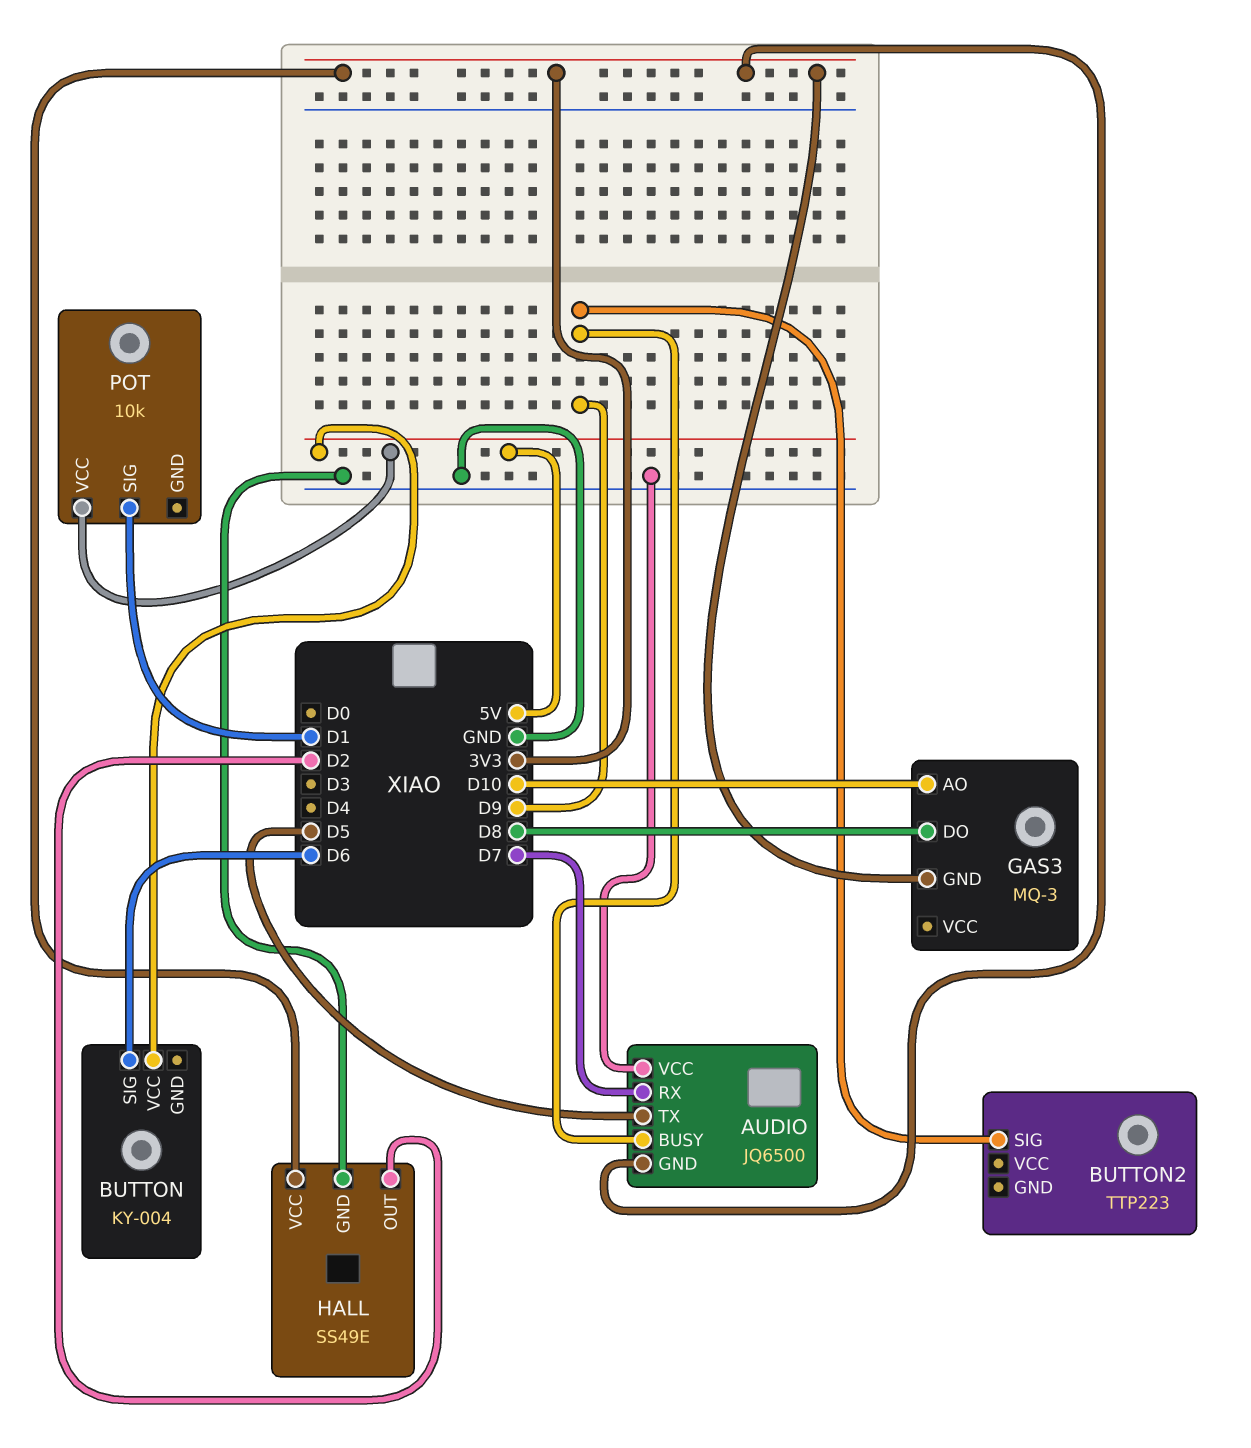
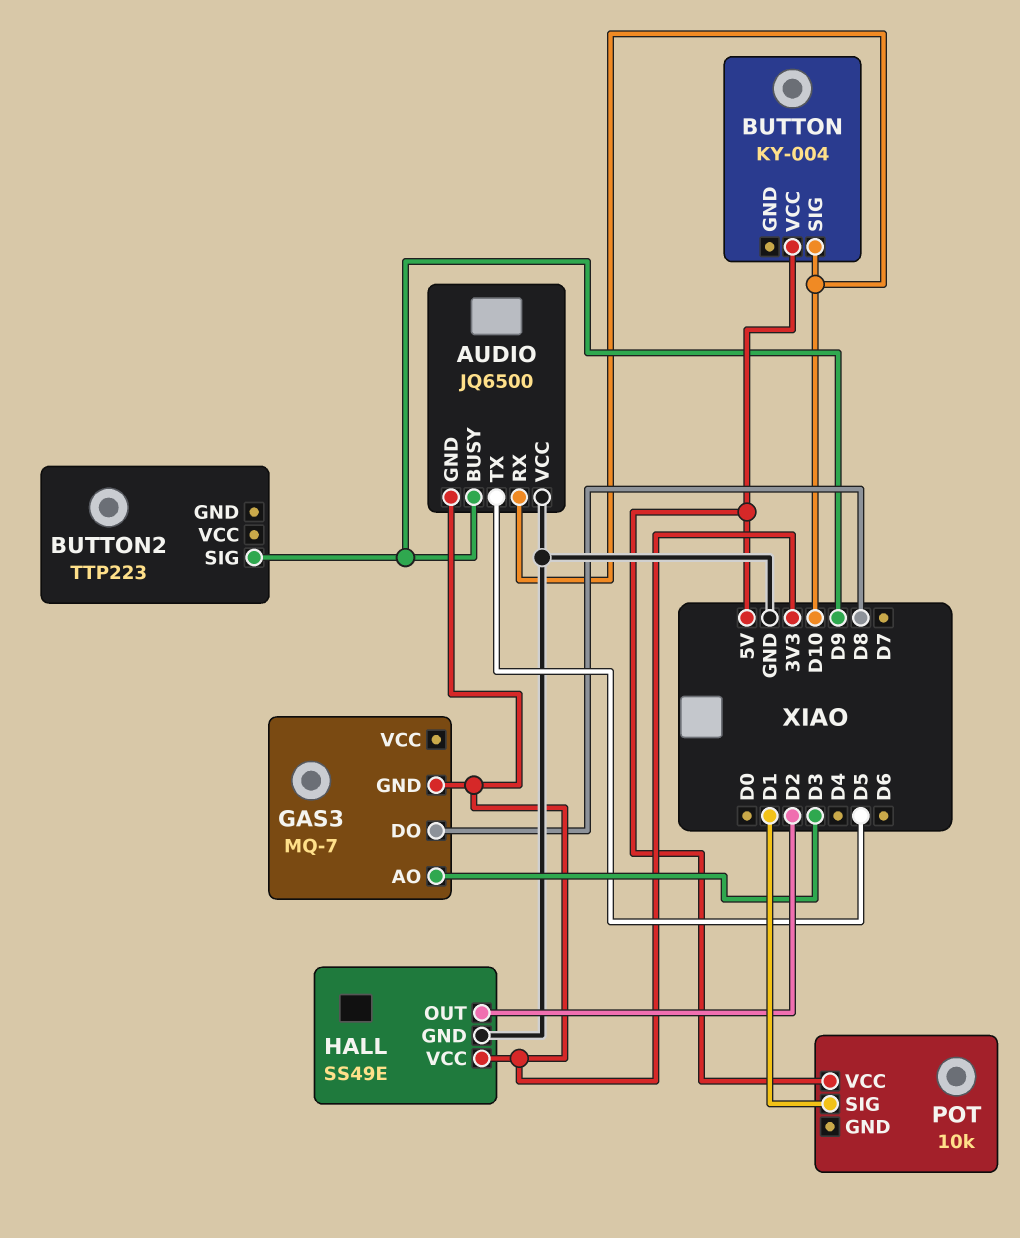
AUDIO pin RX: D7 -> D10
BUTTON pin SIG: D6 -> D10
GAS3: MQ-3 -> MQ-7
GAS3 pin AO: D10 -> D3

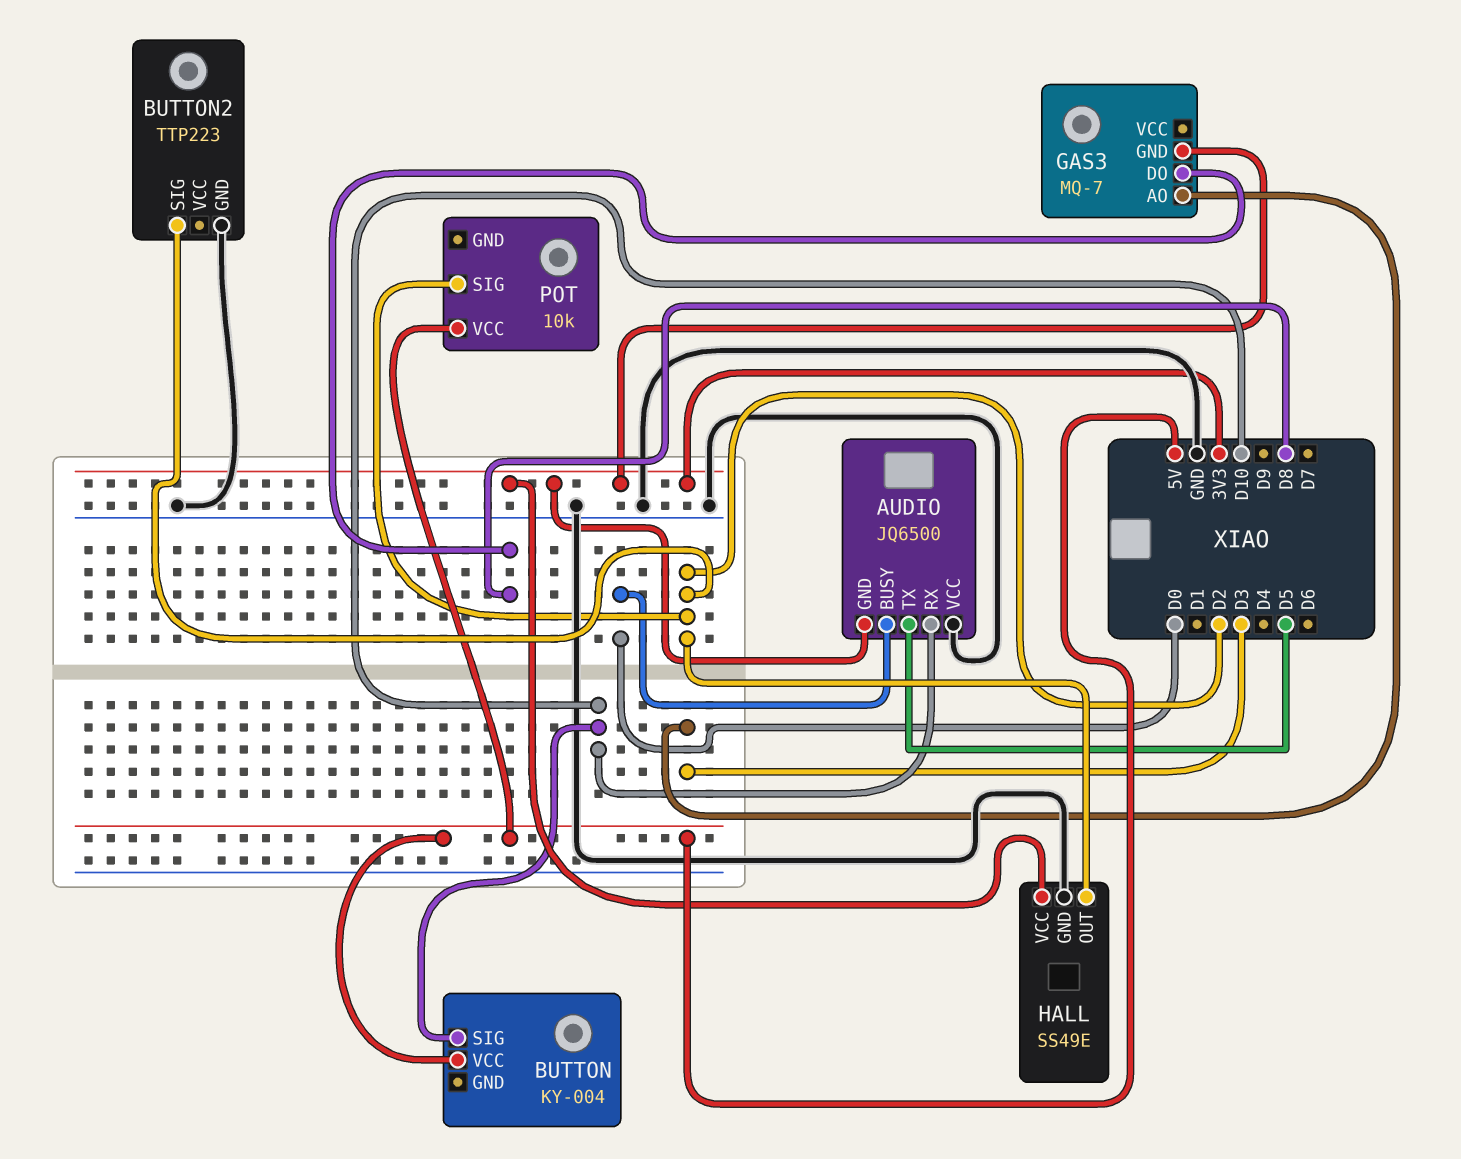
AUDIO pin BUSY: D9 -> D0
BUTTON2 pin GND: none -> GND
BUTTON2 pin SIG: D9 -> D2
POT pin SIG: D1 -> D2

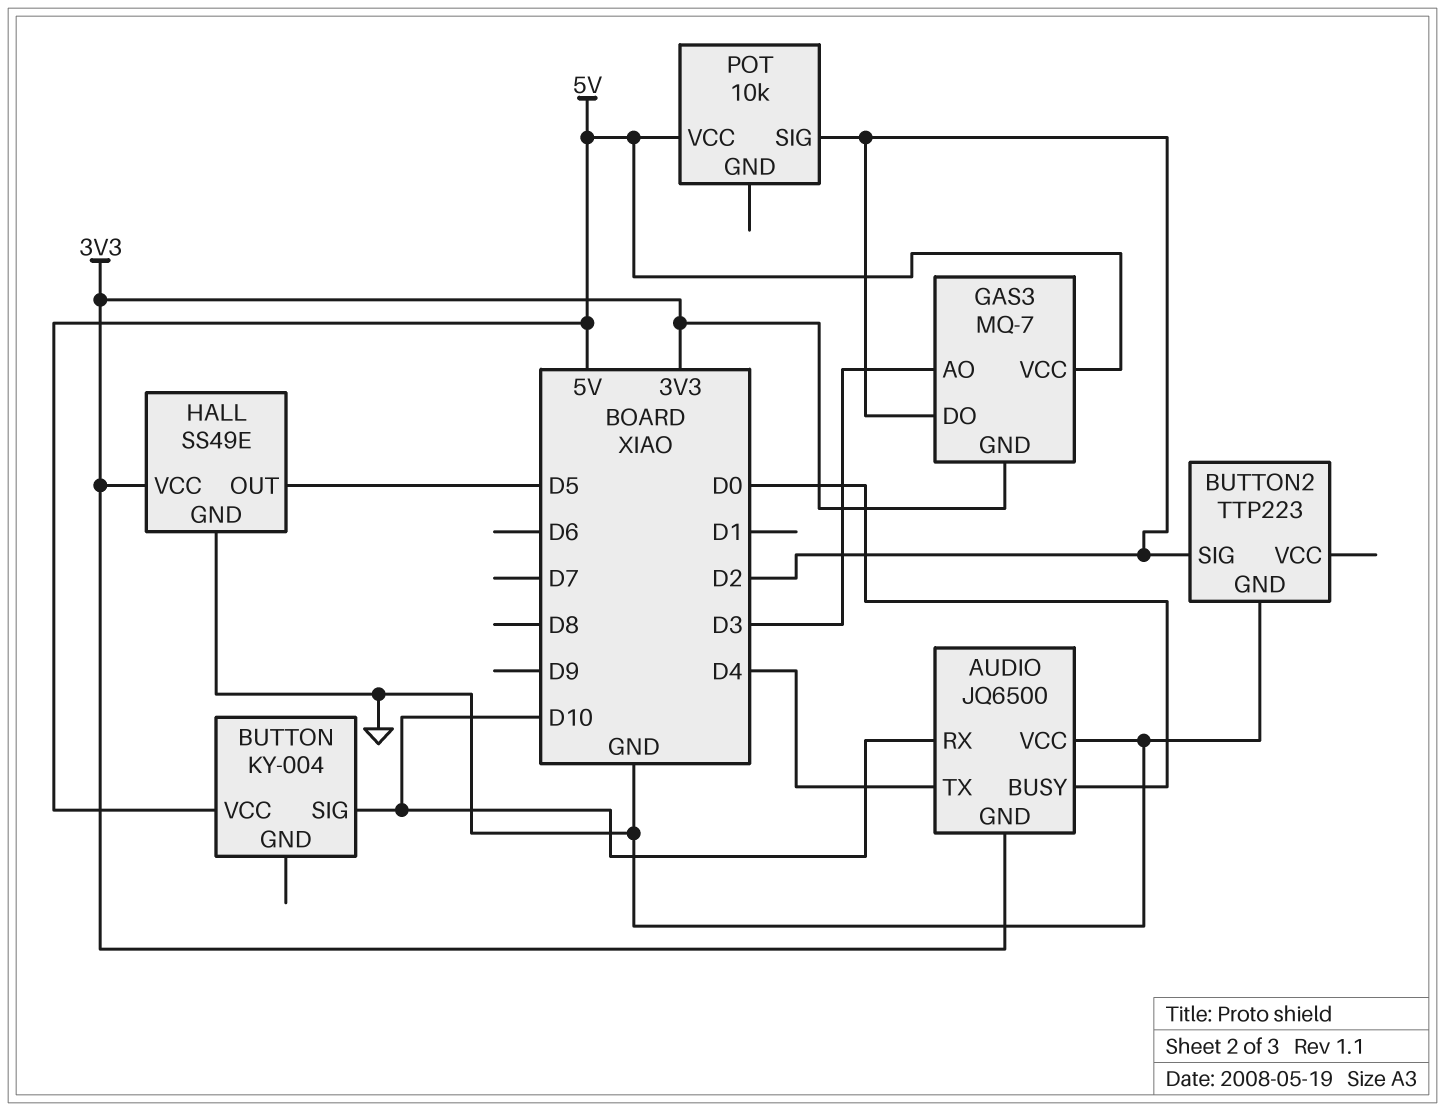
AUDIO pin TX: D5 -> D4
GAS3 pin DO: D8 -> D2
GAS3 pin VCC: none -> 5V
HALL pin OUT: D2 -> D5

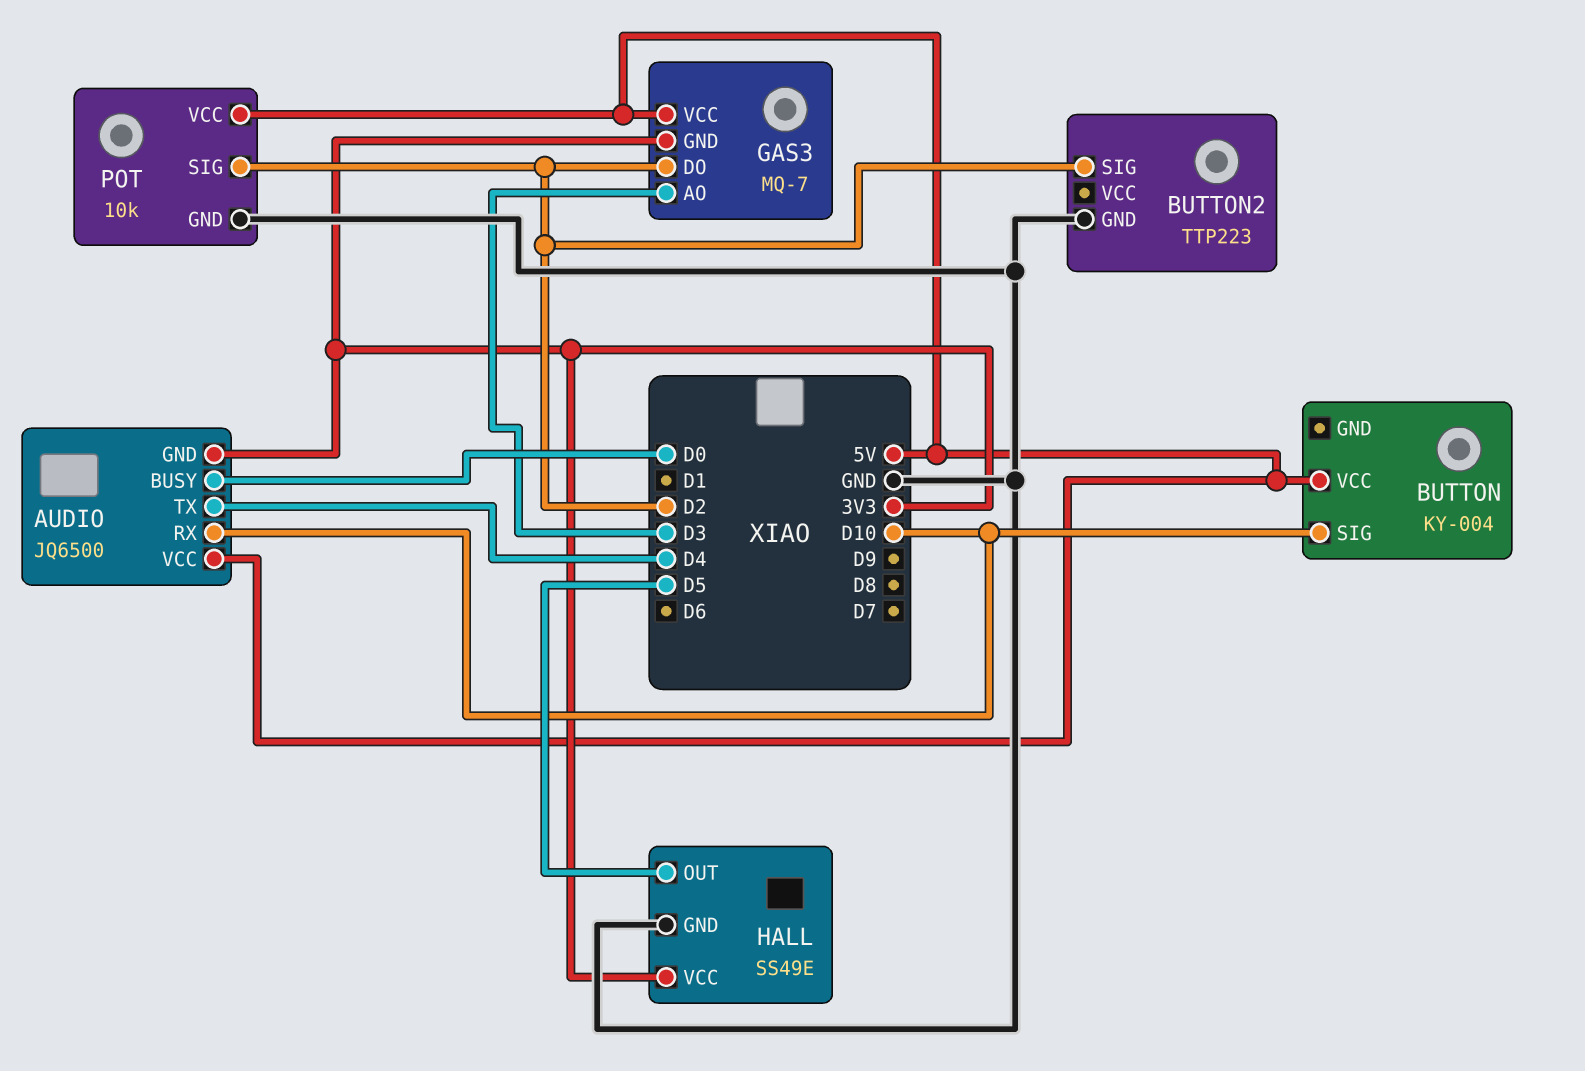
AUDIO pin VCC: GND -> 5V
POT pin GND: none -> GND

